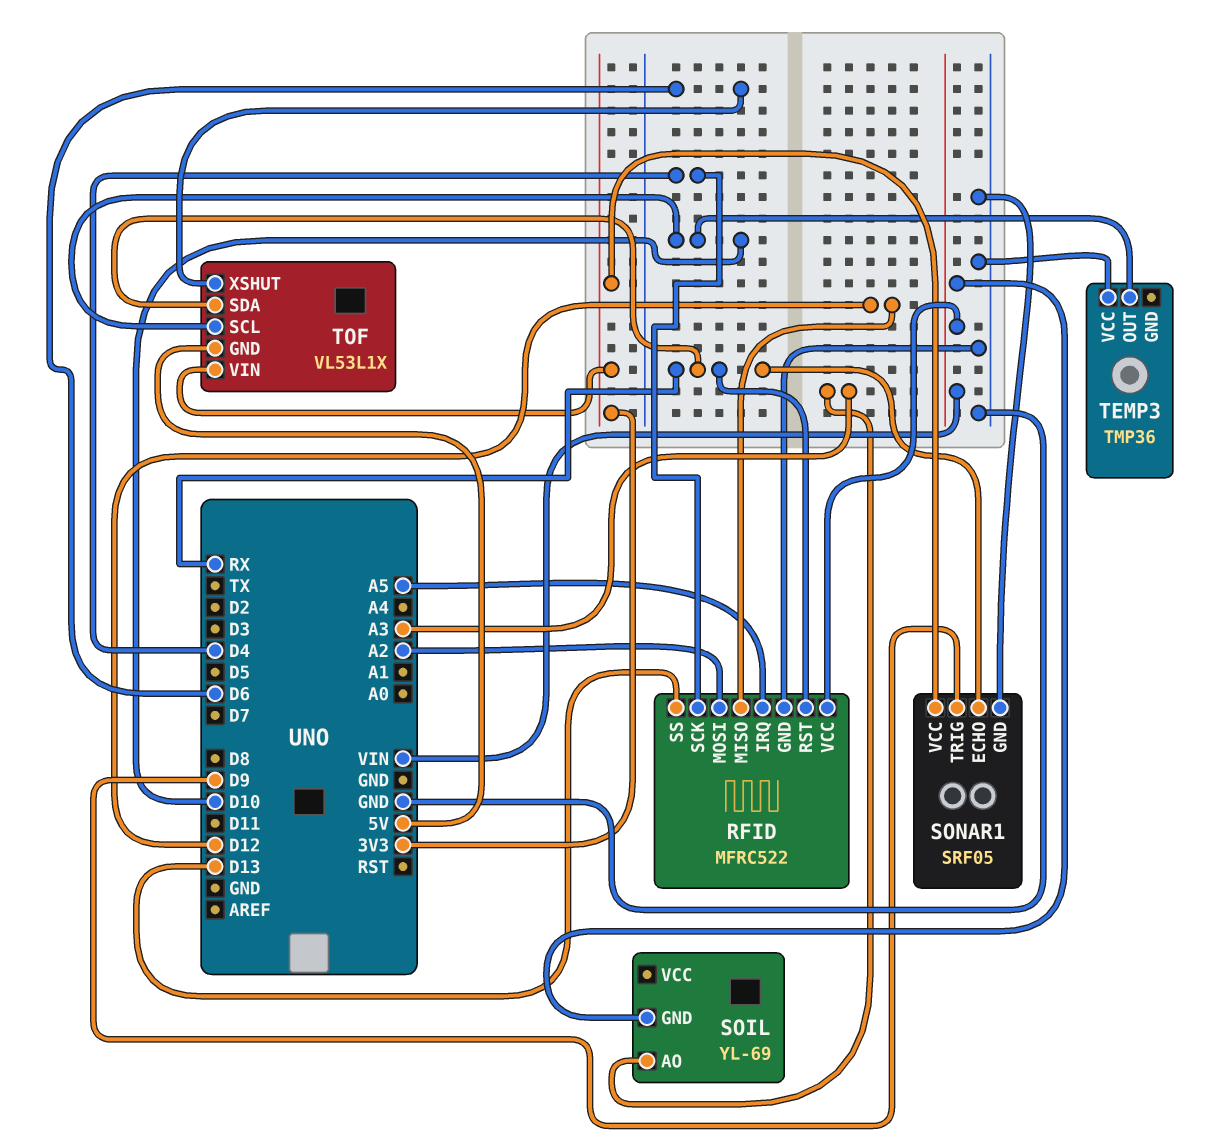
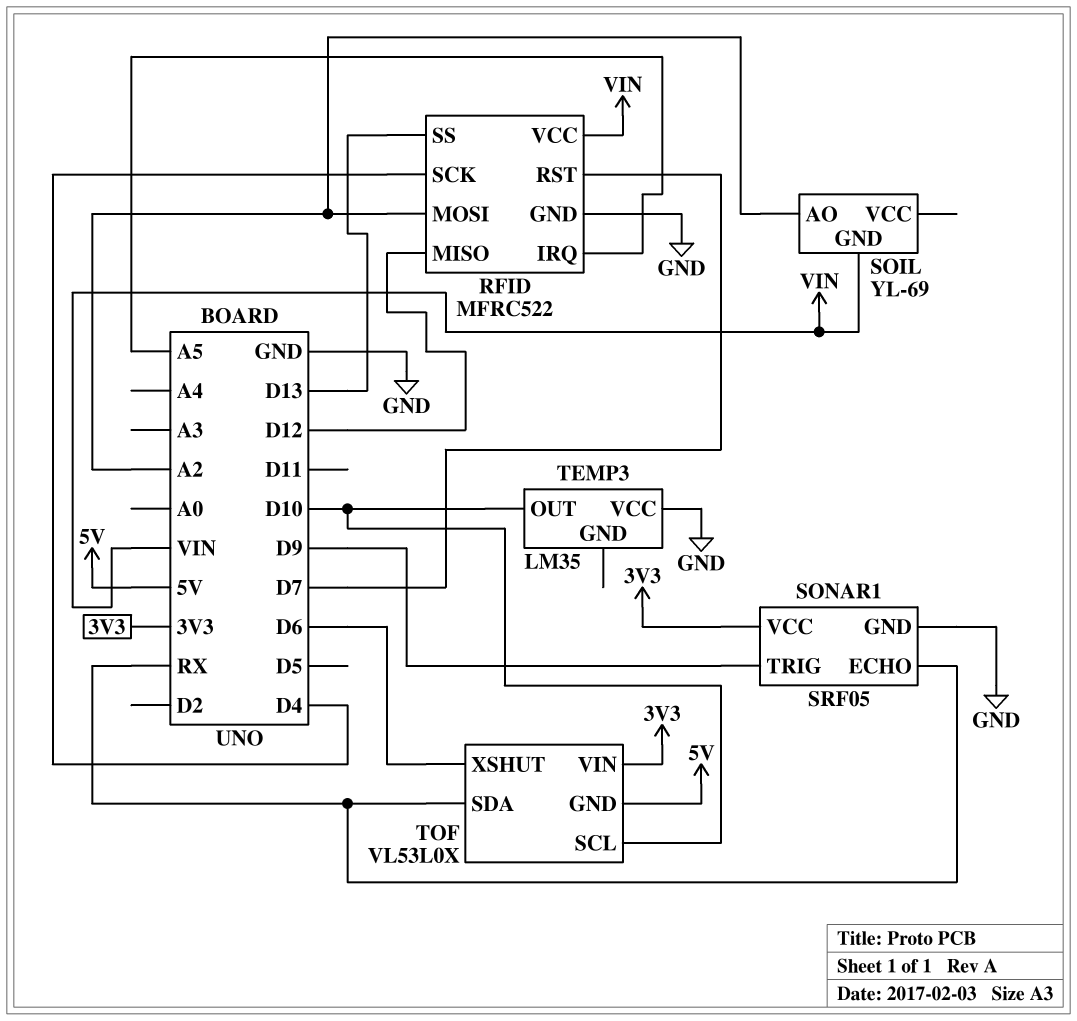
RFID pin RST: RX -> D7
SOIL pin AO: A3 -> A2
TEMP3: TMP36 -> LM35
TOF: VL53L1X -> VL53L0X

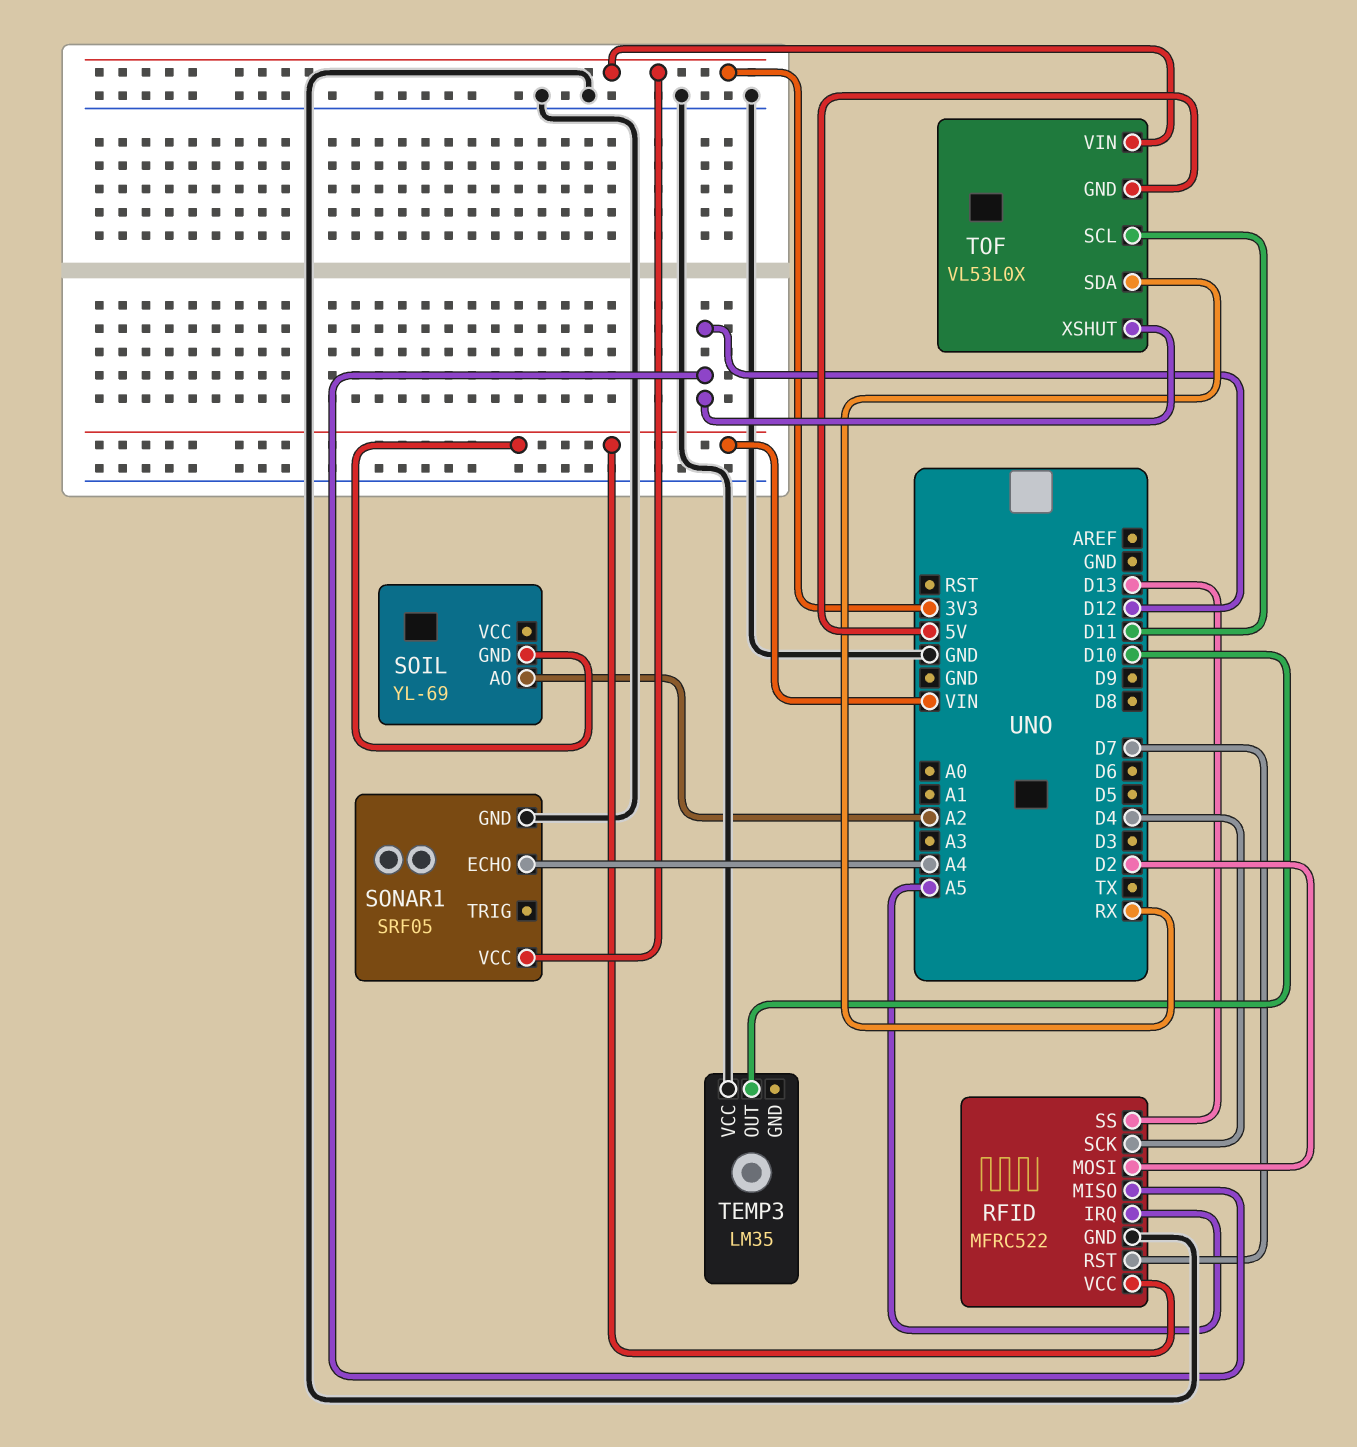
RFID pin MOSI: A2 -> D2
SONAR1 pin ECHO: RX -> A4
SONAR1 pin TRIG: D9 -> none
TOF pin SCL: D10 -> D11
TOF pin XSHUT: D6 -> D12

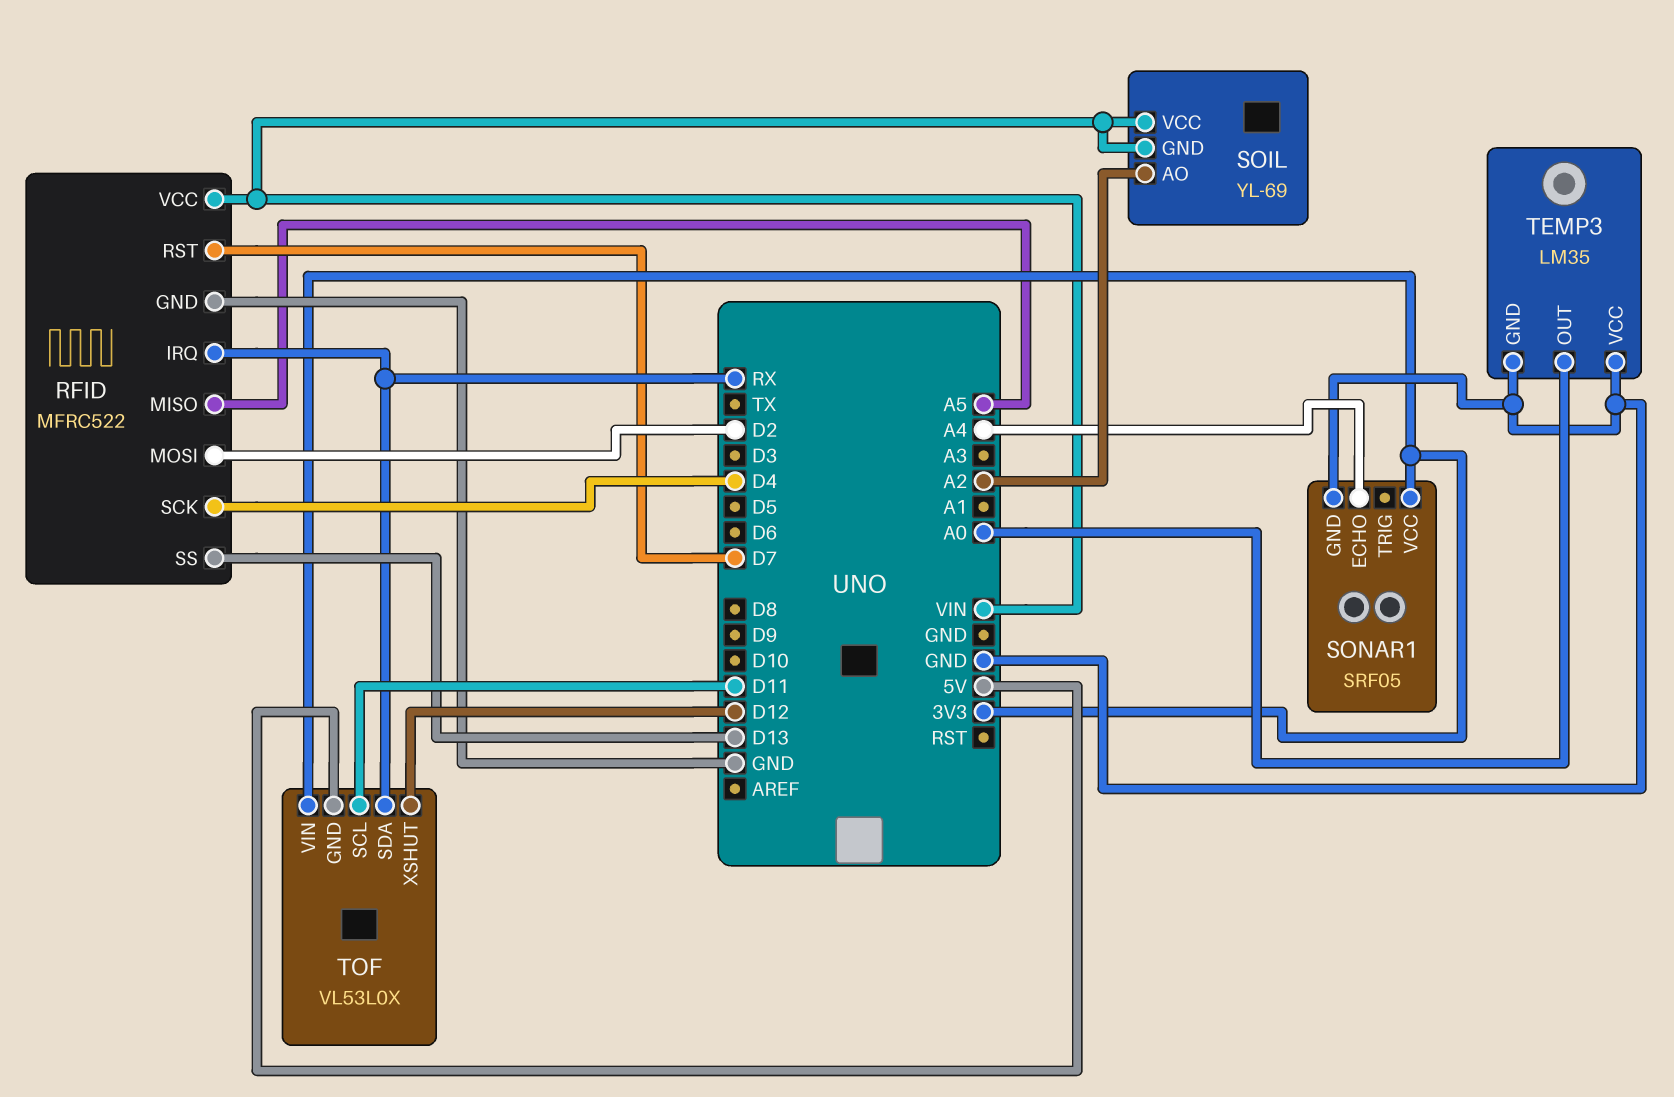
RFID pin IRQ: A5 -> RX
RFID pin MISO: D12 -> A5
SOIL pin VCC: none -> VIN
TEMP3 pin GND: none -> GND
TEMP3 pin OUT: D10 -> A0

